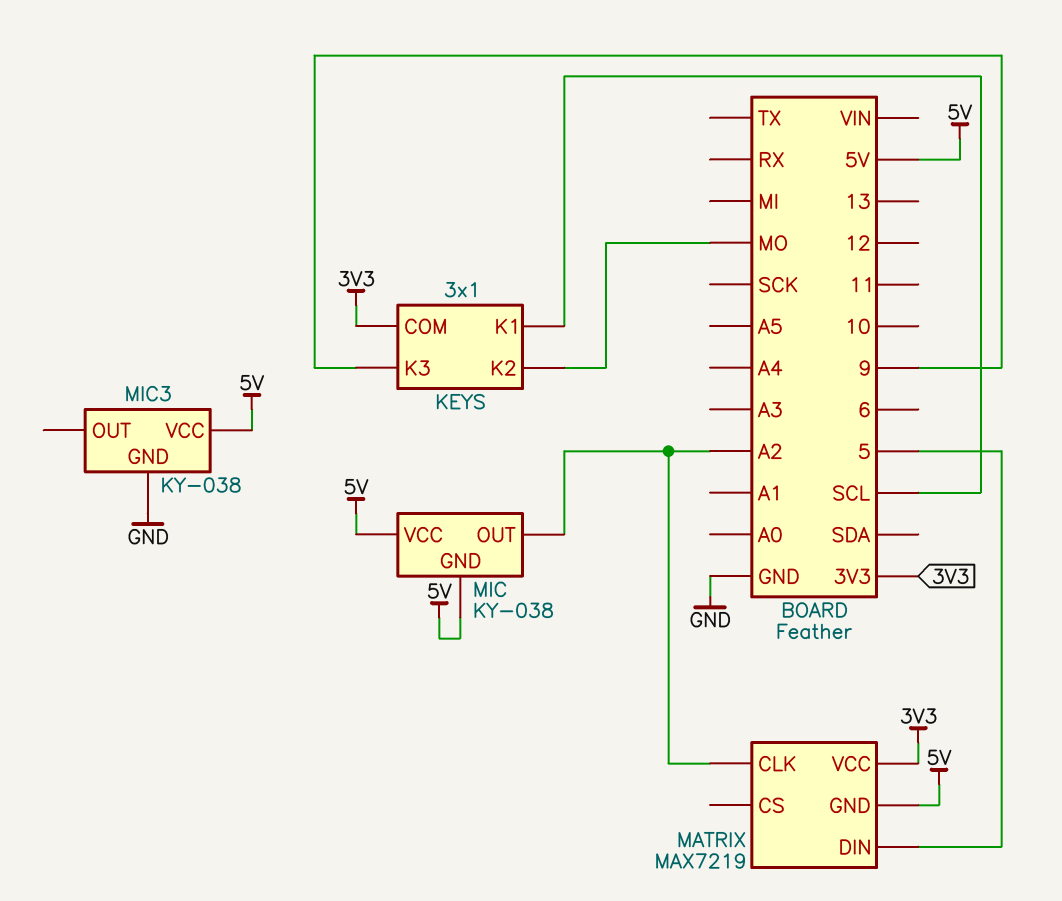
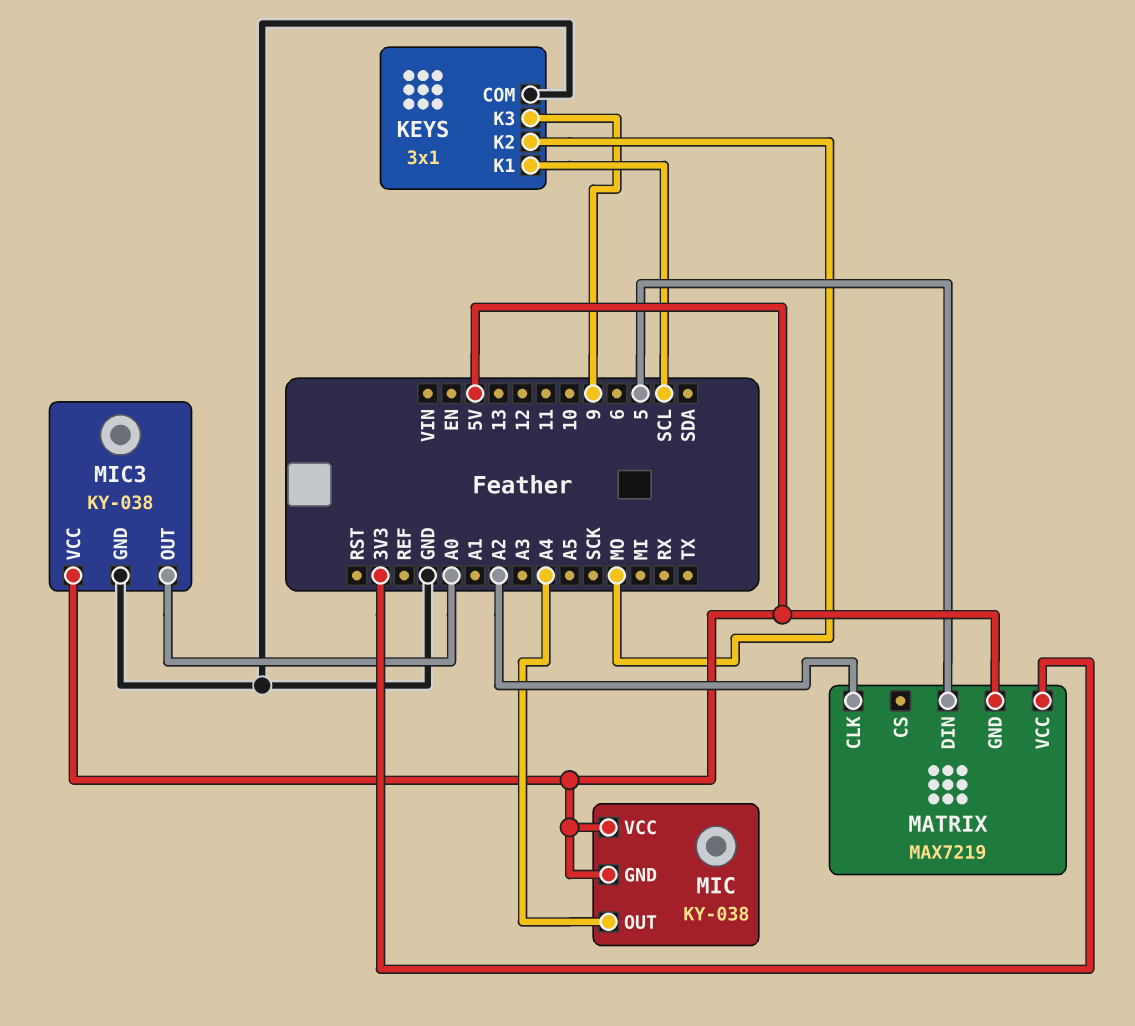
KEYS pin COM: 3V3 -> GND
MIC pin OUT: A2 -> A4
MIC3 pin OUT: none -> A0

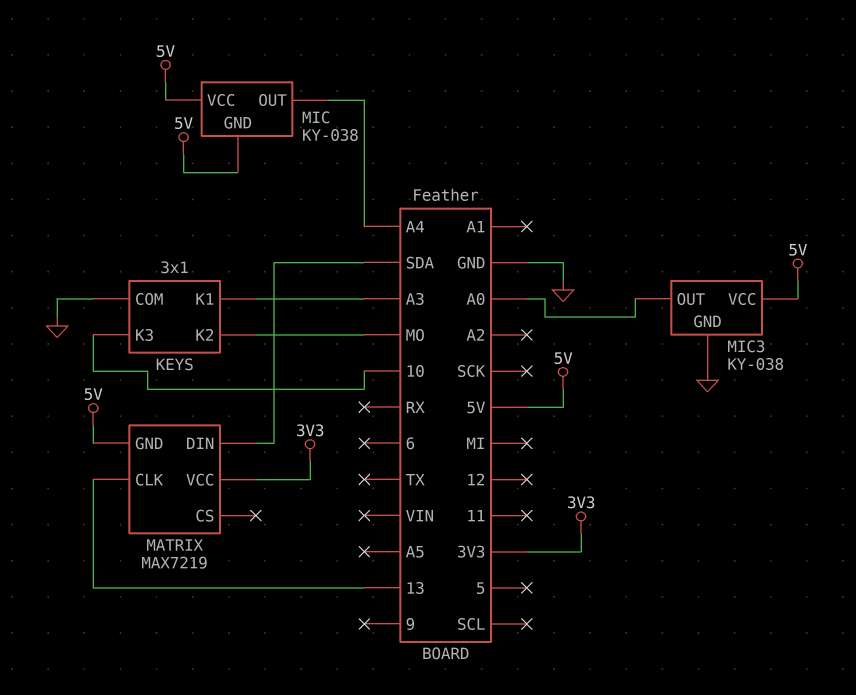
KEYS pin K1: SCL -> A3
KEYS pin K3: 9 -> 10
MATRIX pin CLK: A2 -> 13
MATRIX pin DIN: 5 -> SDA

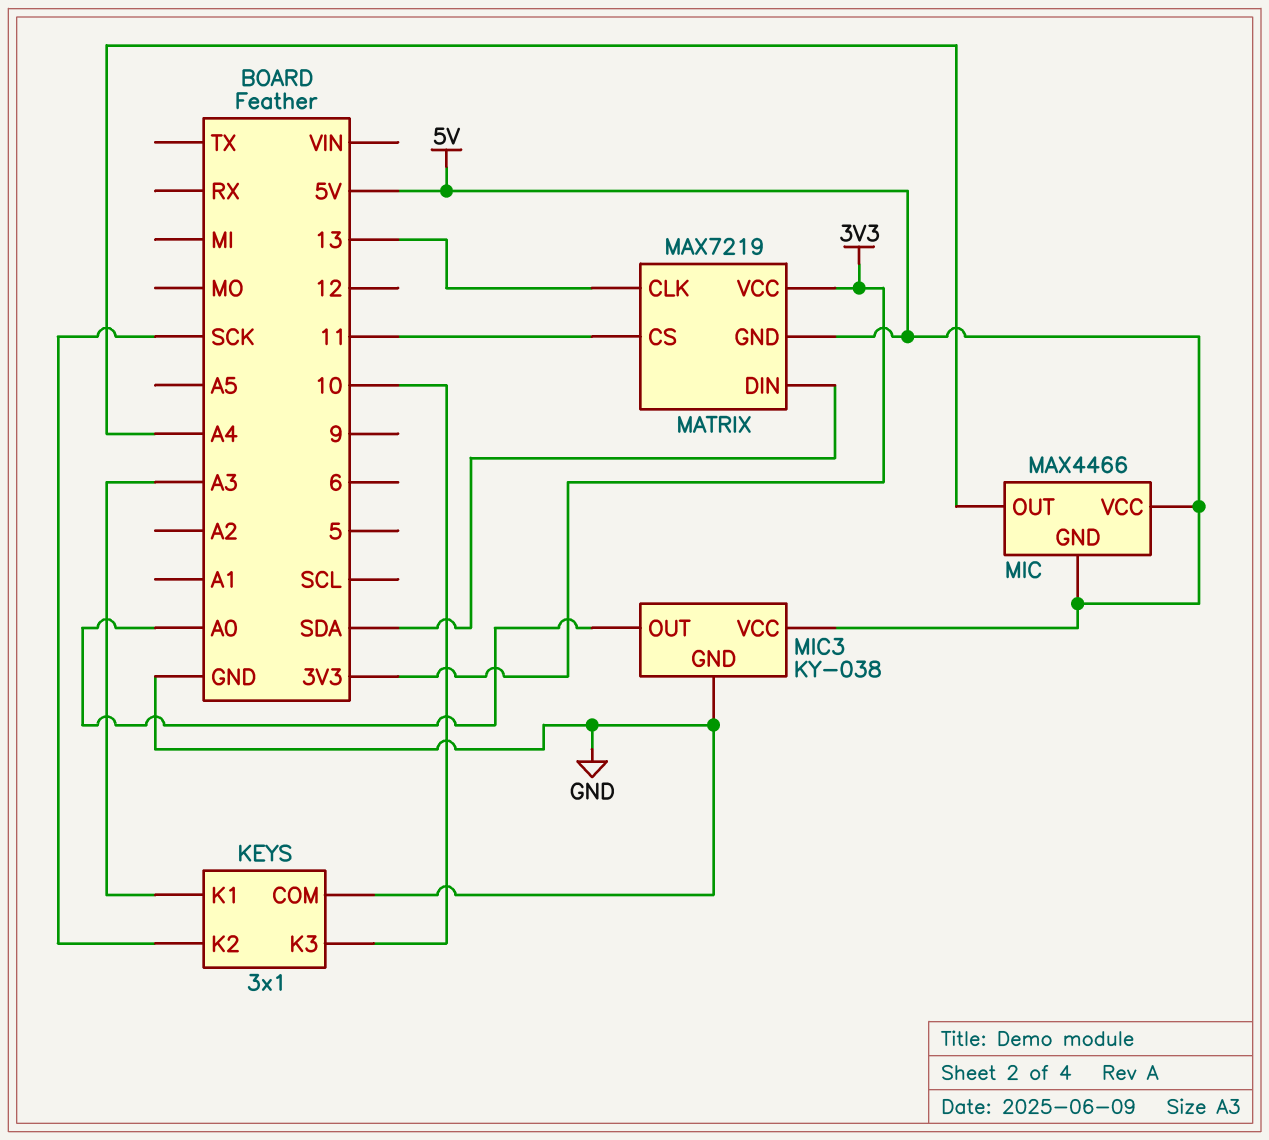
KEYS pin K2: MO -> SCK
MATRIX pin CS: none -> 11
MIC: KY-038 -> MAX4466

